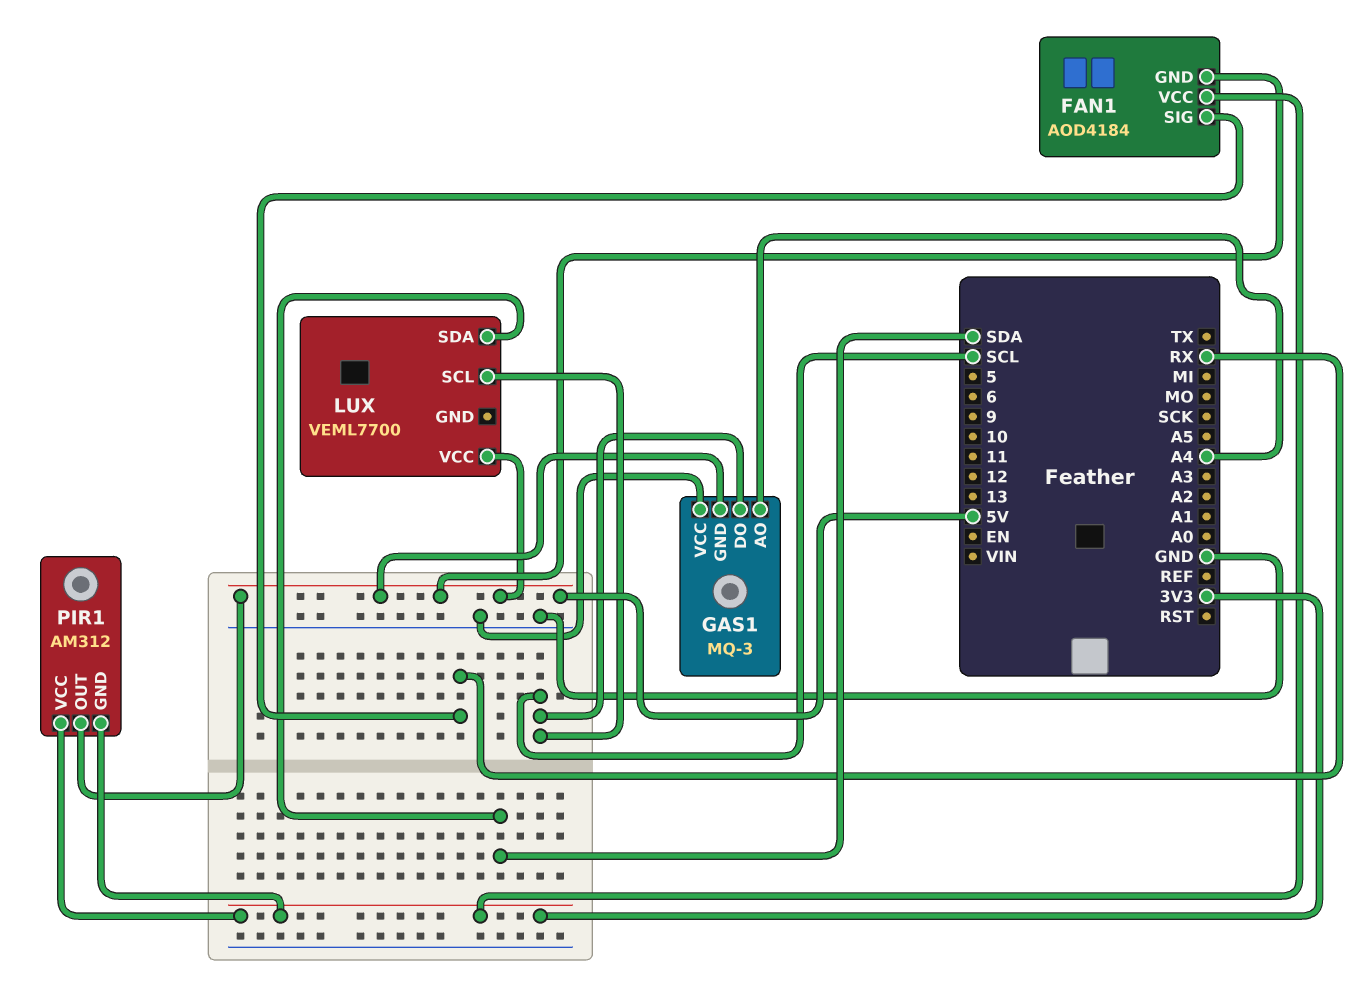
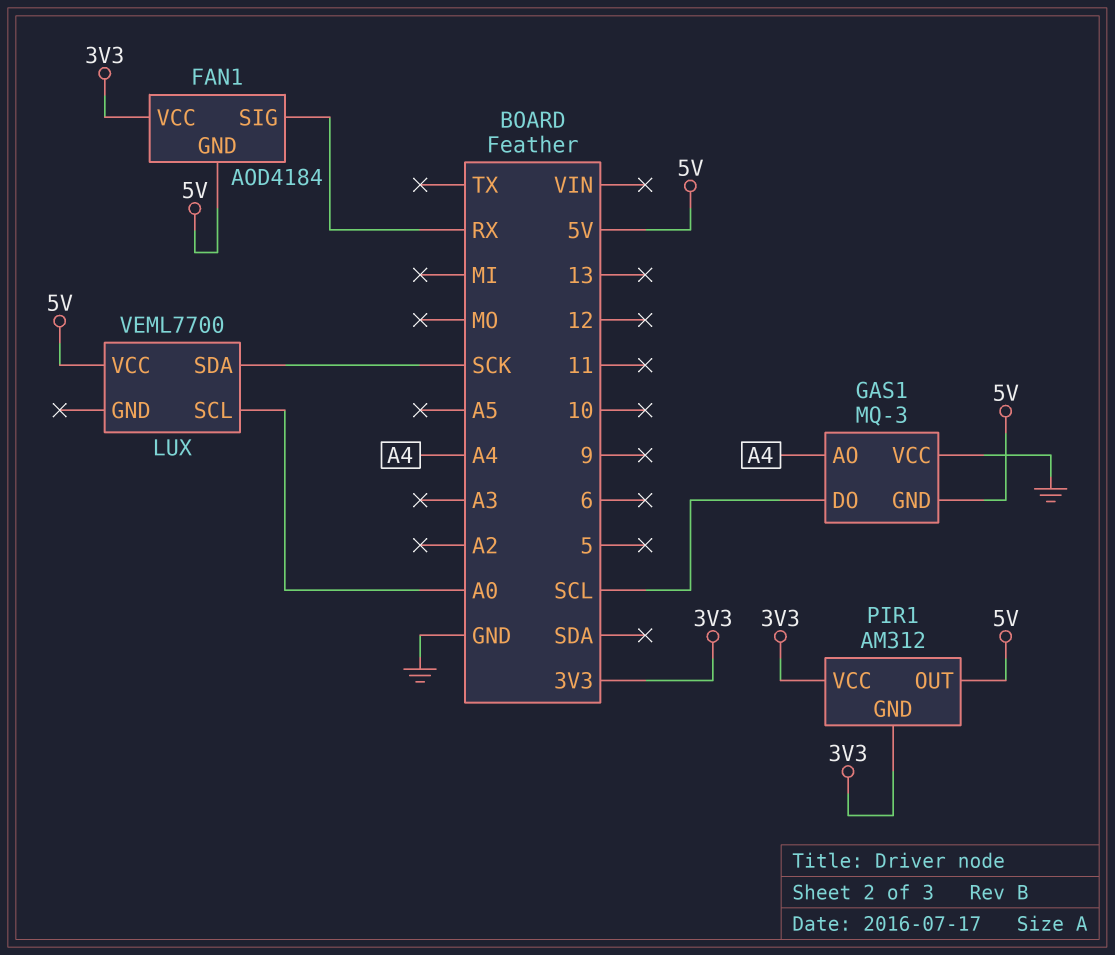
LUX pin SCL: SCL -> A0
LUX pin SDA: SDA -> SCK

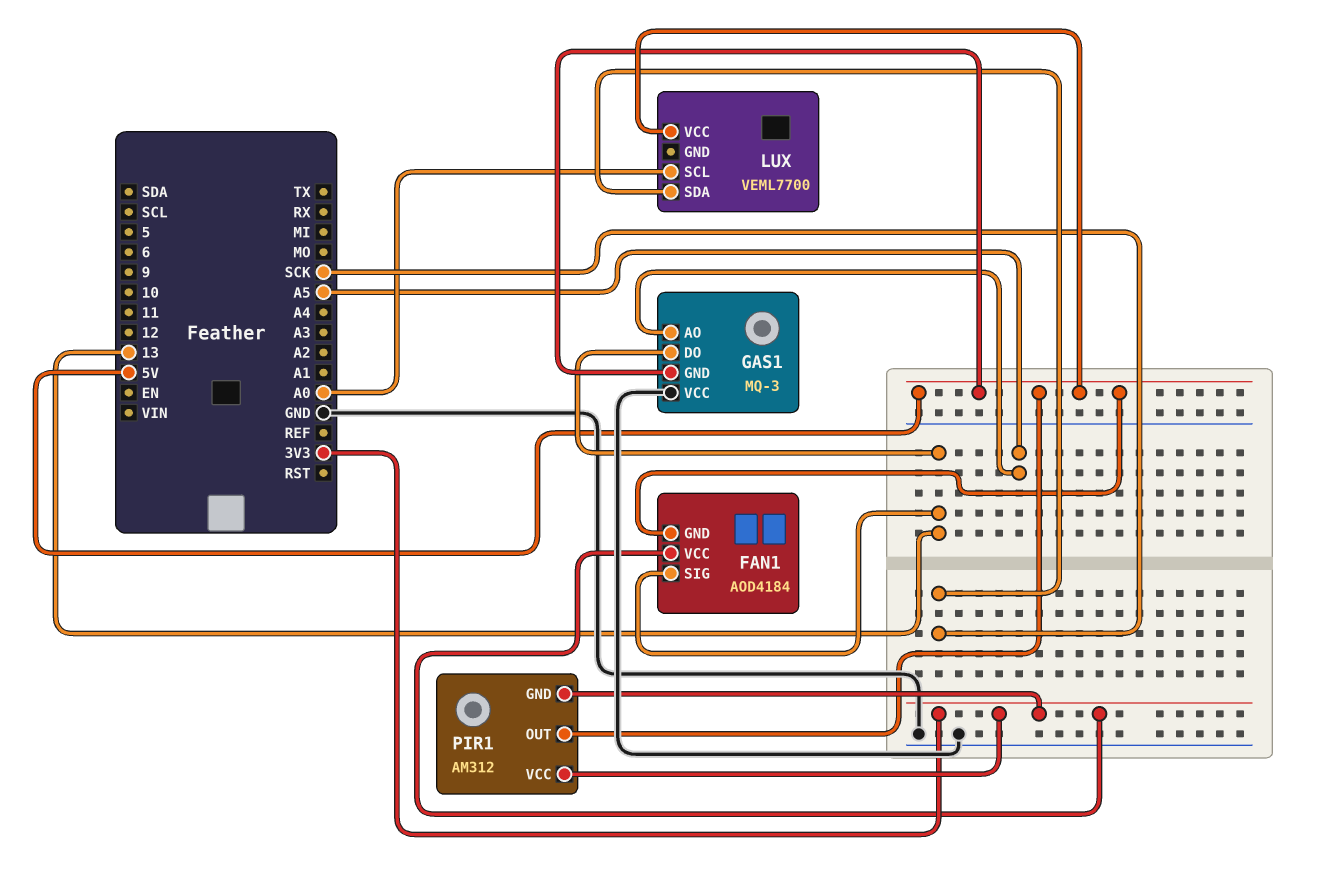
FAN1 pin SIG: RX -> 13
GAS1 pin AO: A4 -> A5
GAS1 pin DO: SCL -> 13

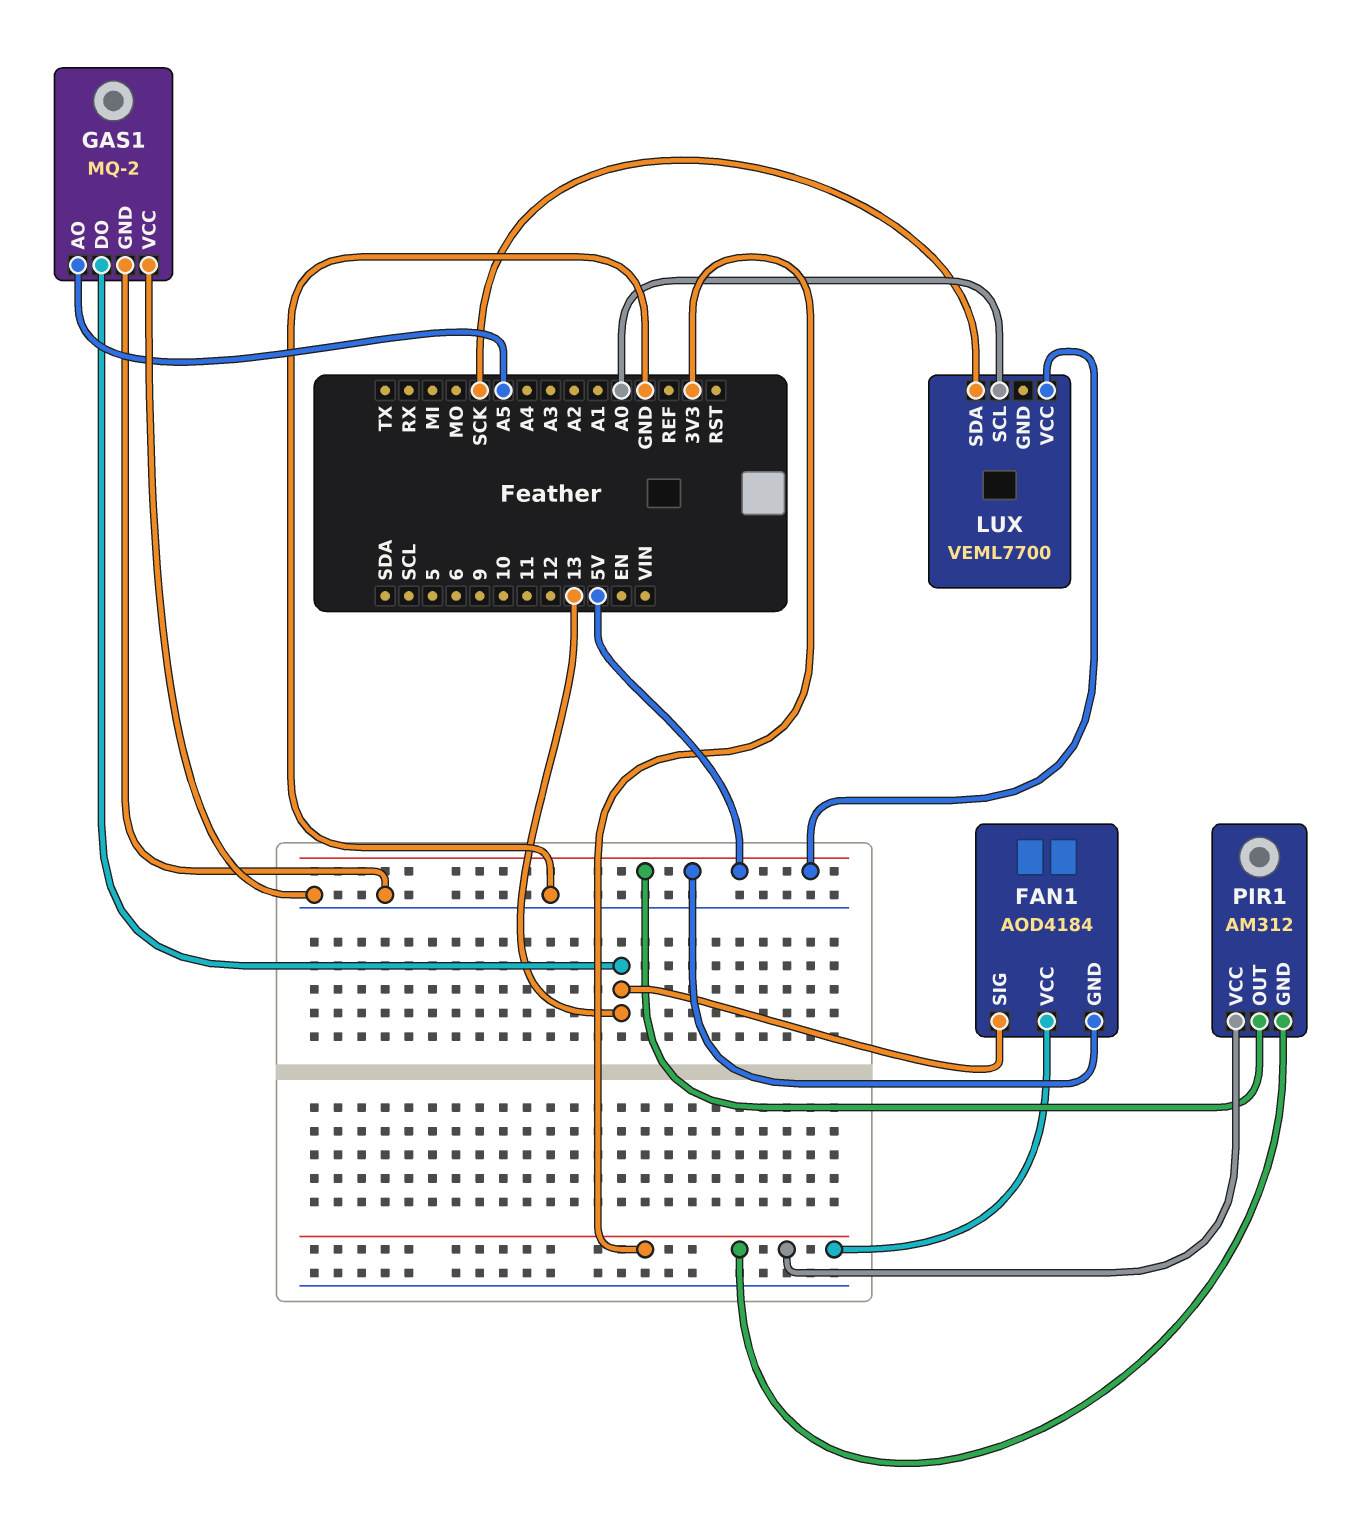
GAS1: MQ-3 -> MQ-2
GAS1 pin GND: 5V -> GND

